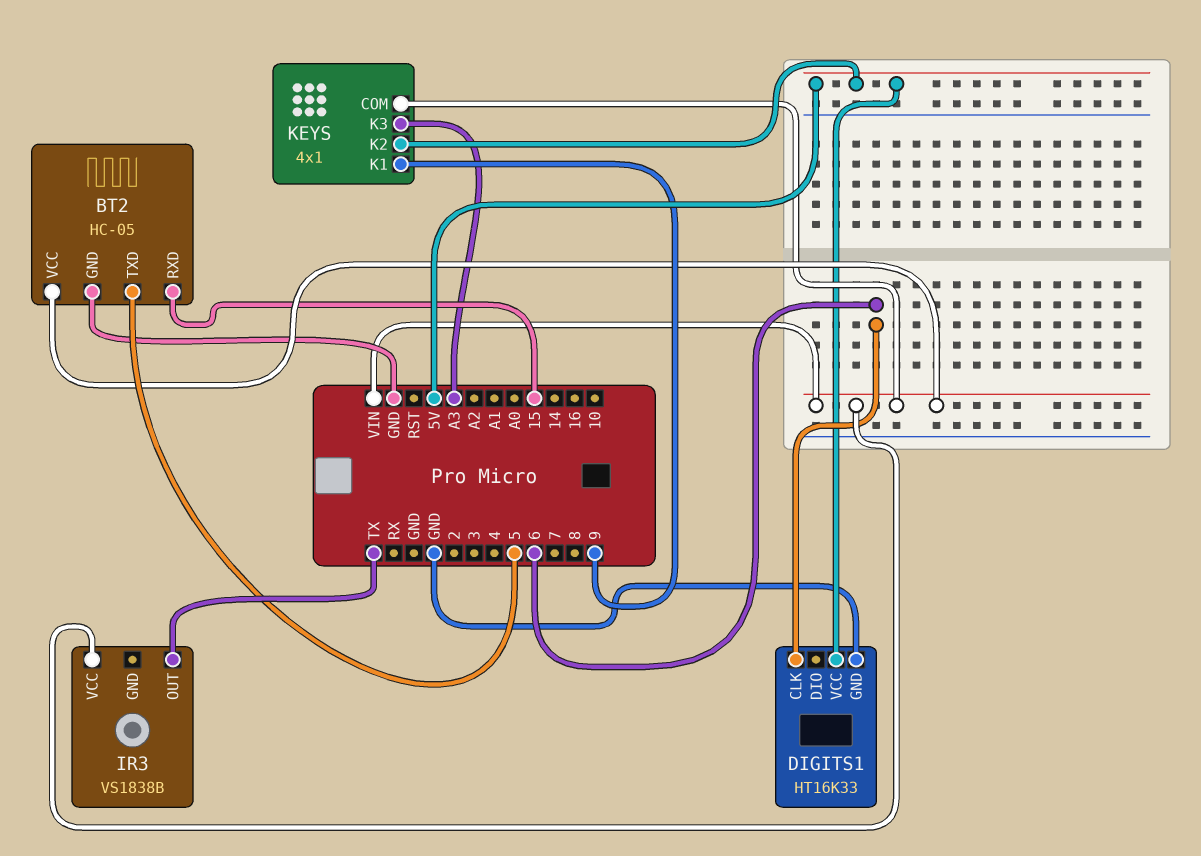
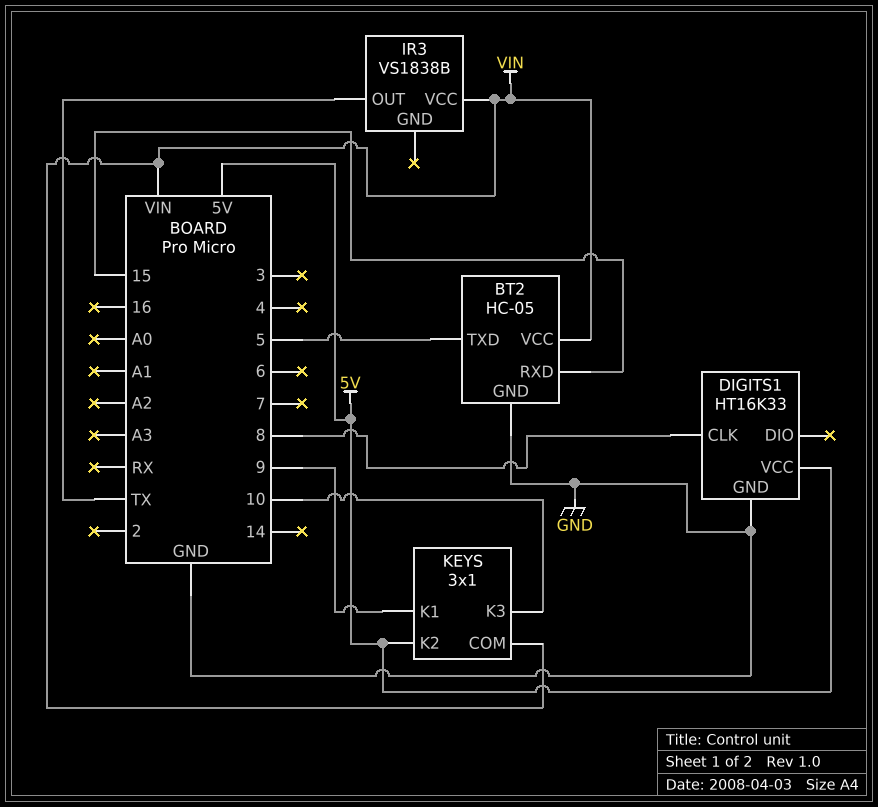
DIGITS1 pin CLK: 6 -> 8
KEYS: 4x1 -> 3x1
KEYS pin K3: A3 -> 10

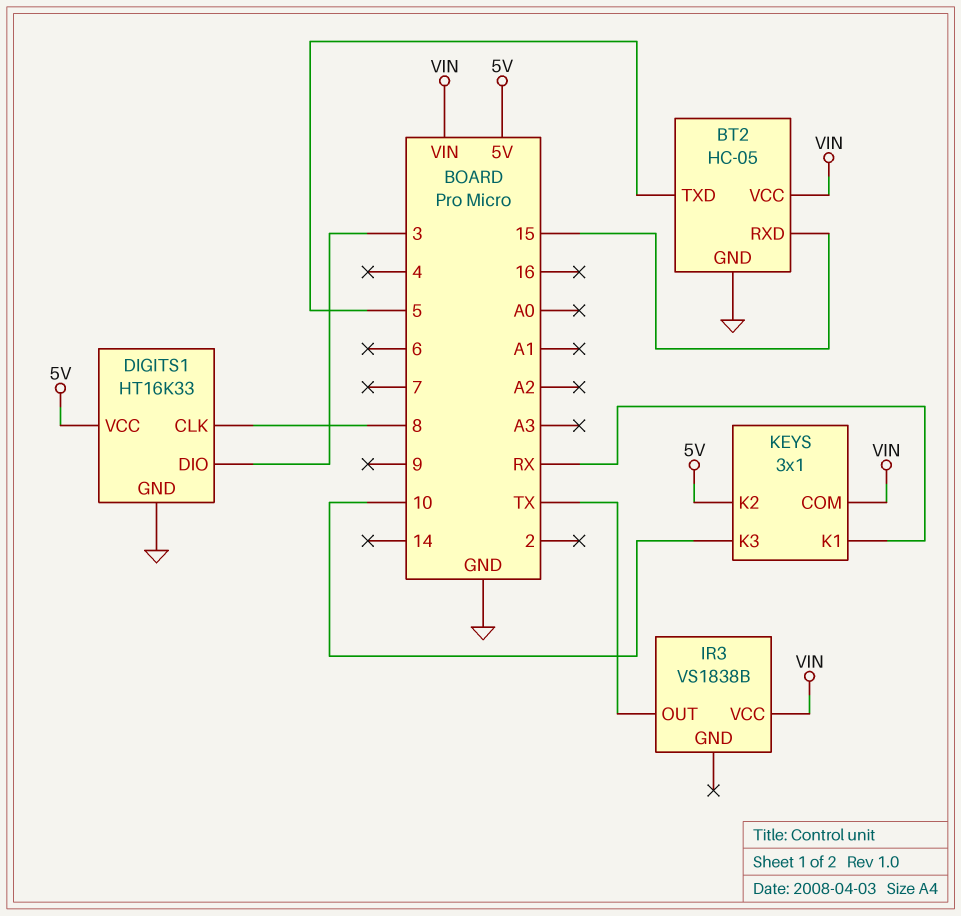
DIGITS1 pin DIO: none -> 3
KEYS pin K1: 9 -> RX

